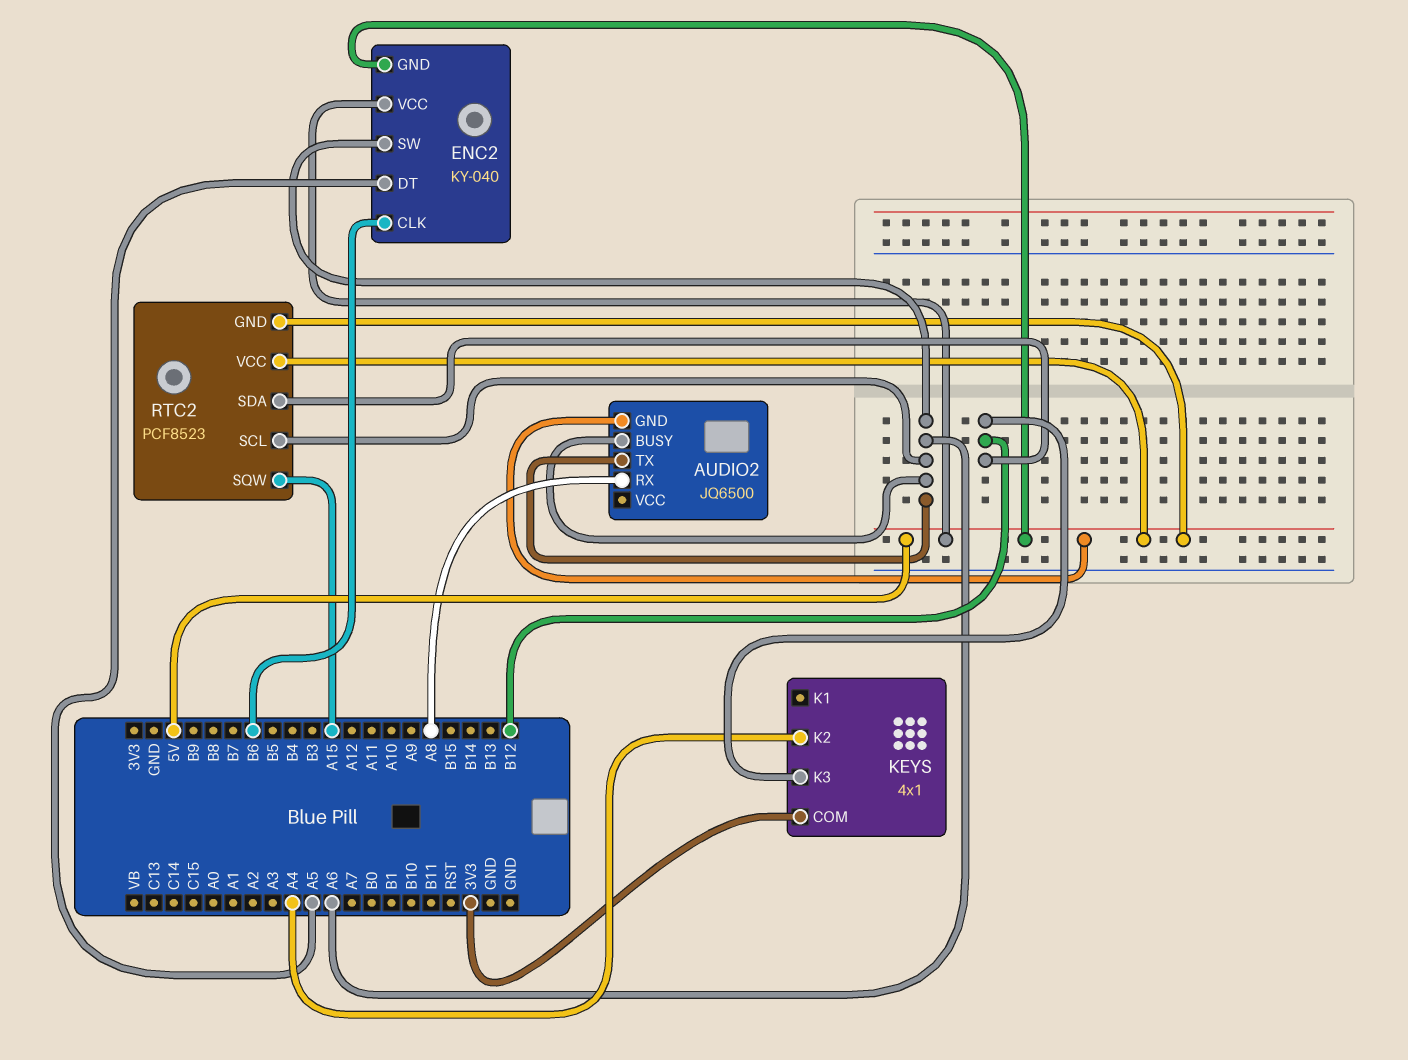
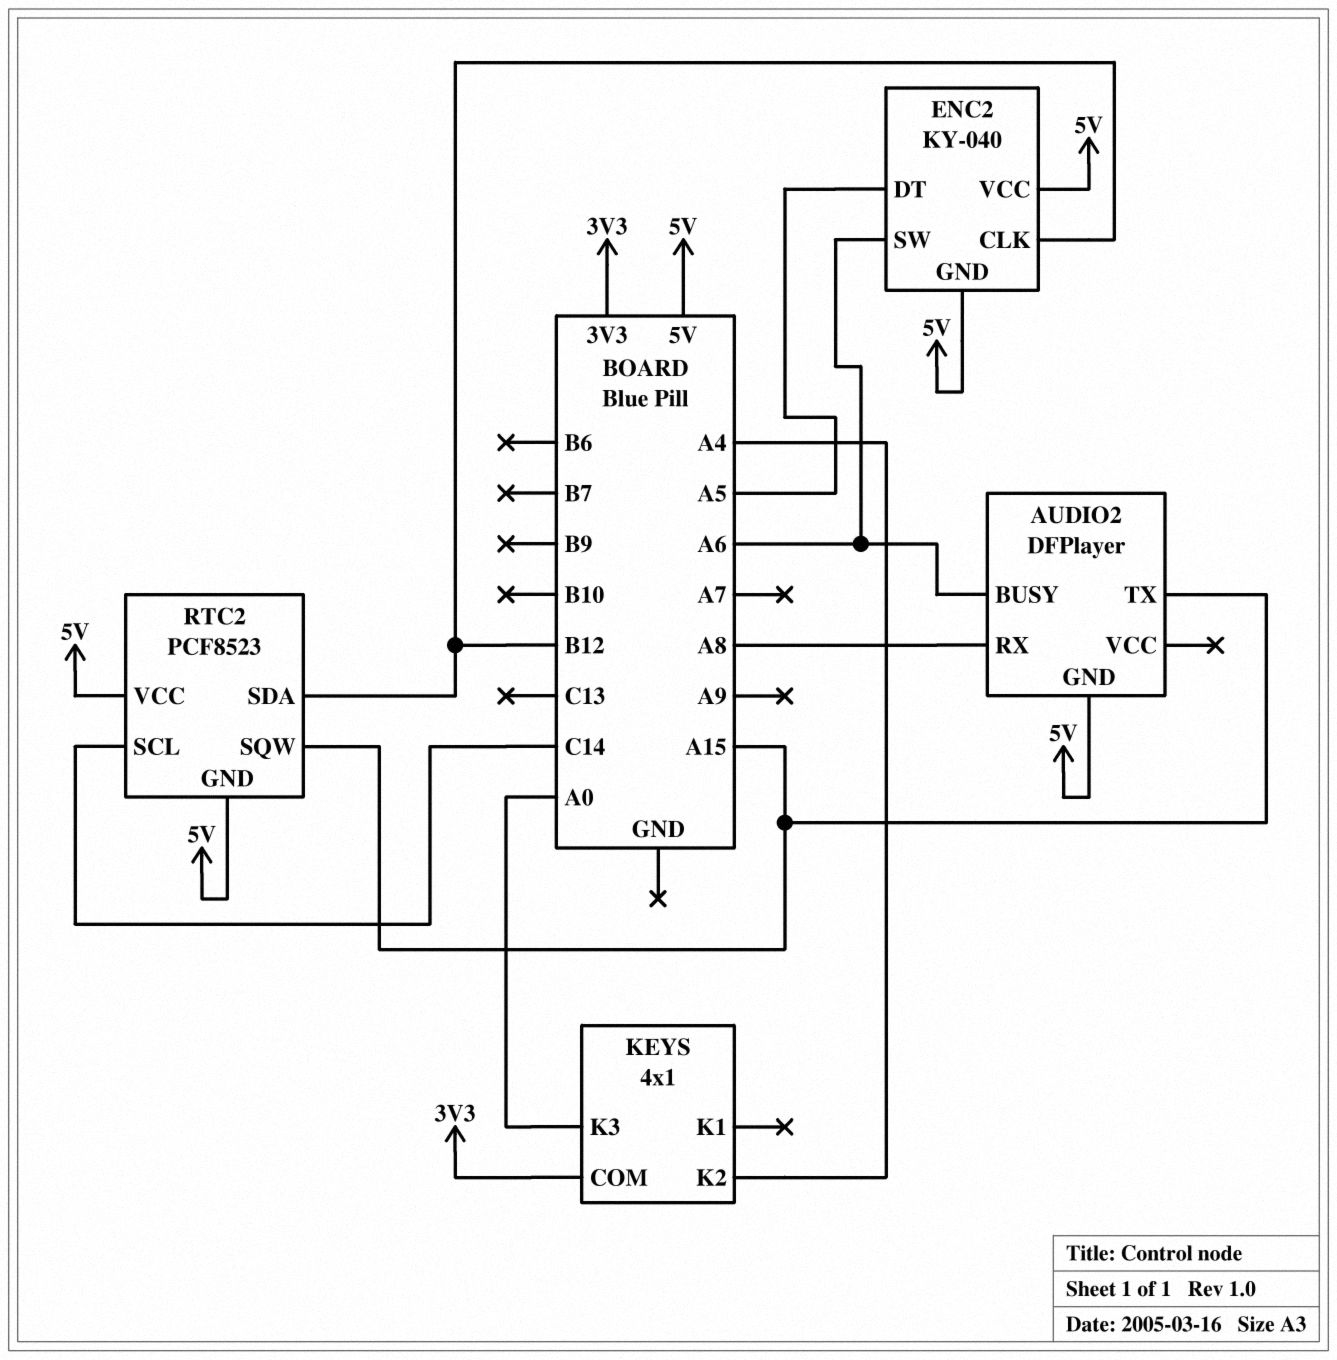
AUDIO2: JQ6500 -> DFPlayer
AUDIO2 pin TX: A6 -> A15
ENC2 pin CLK: B6 -> B12
KEYS pin K3: B12 -> A0
RTC2 pin SCL: A6 -> C14

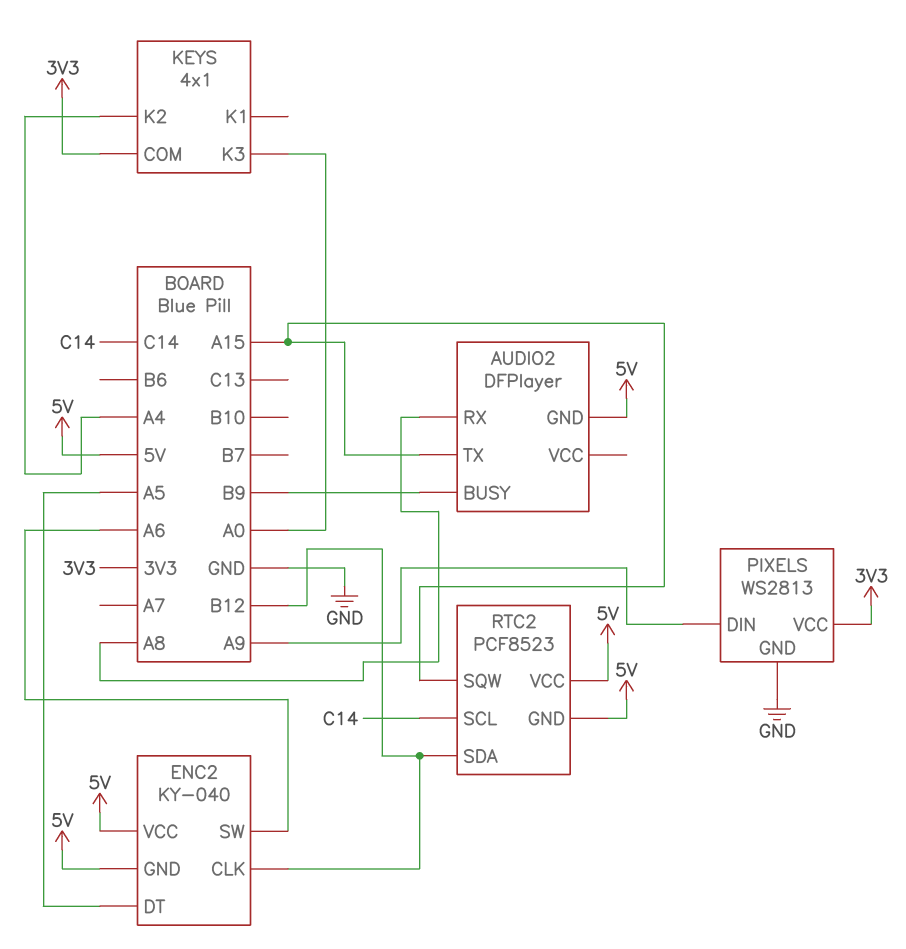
AUDIO2 pin BUSY: A6 -> B9
PIXELS: none -> WS2813
PIXELS pin DIN: none -> A9
PIXELS pin GND: none -> GND
PIXELS pin VCC: none -> 3V3

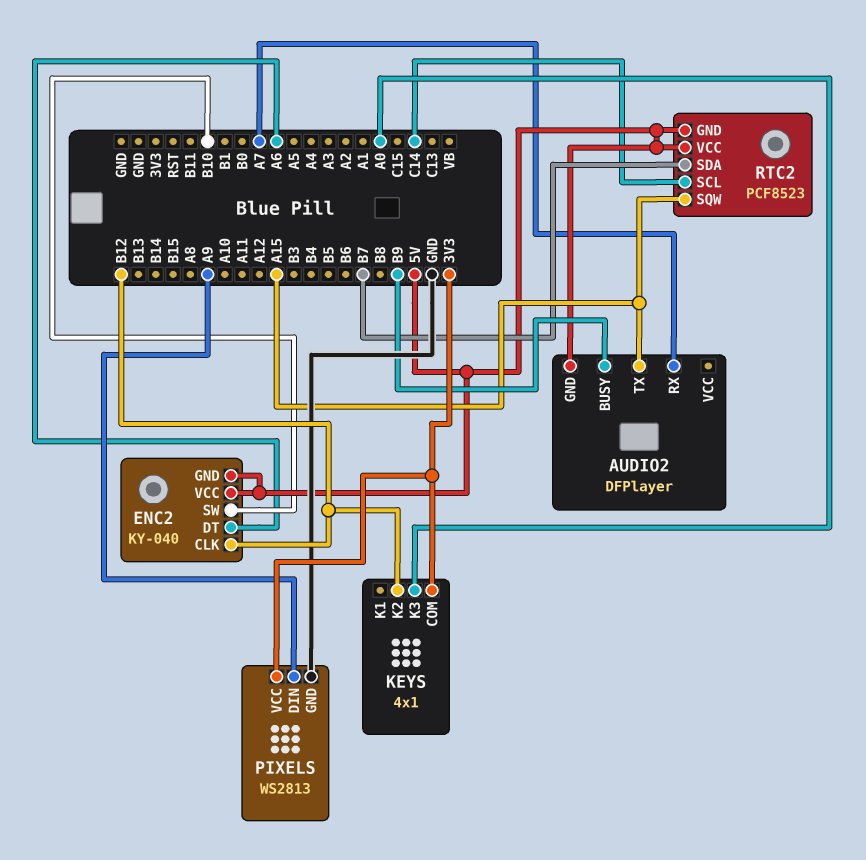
AUDIO2 pin RX: A8 -> A7
ENC2 pin DT: A5 -> A6
ENC2 pin SW: A6 -> B10
KEYS pin K2: A4 -> B12
RTC2 pin SDA: B12 -> B7

